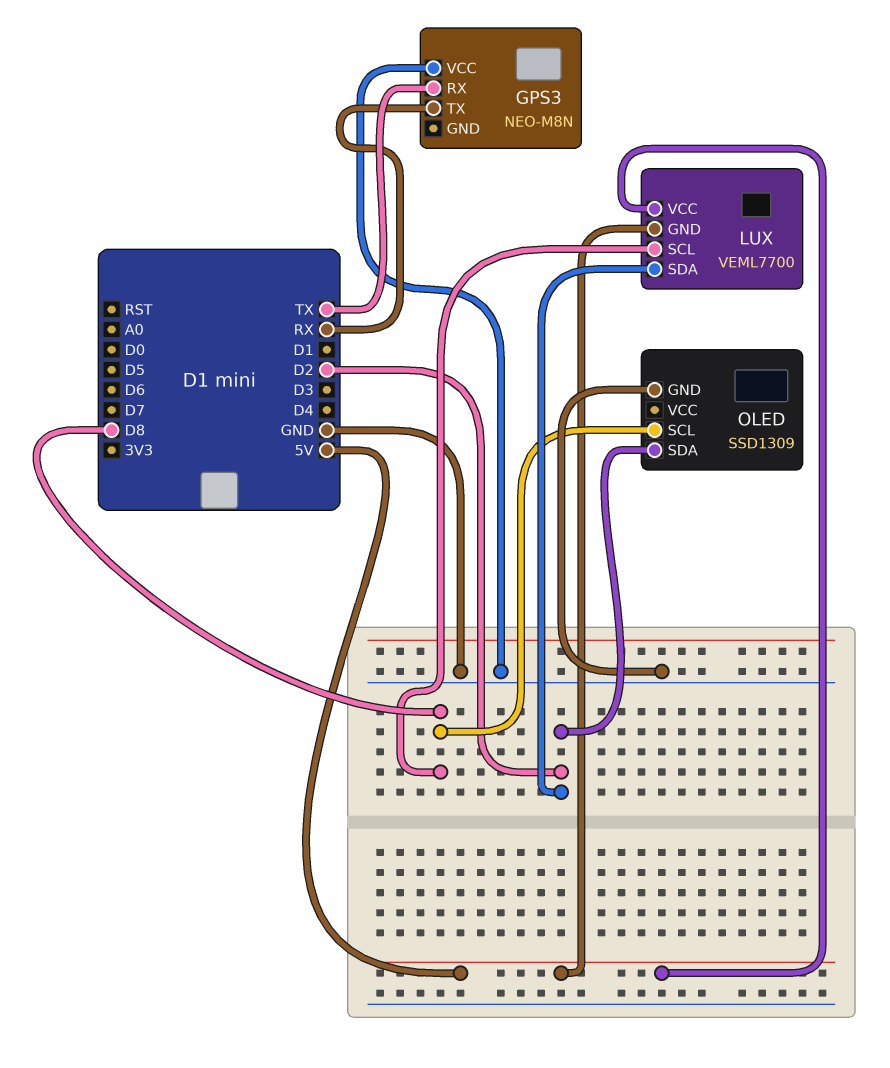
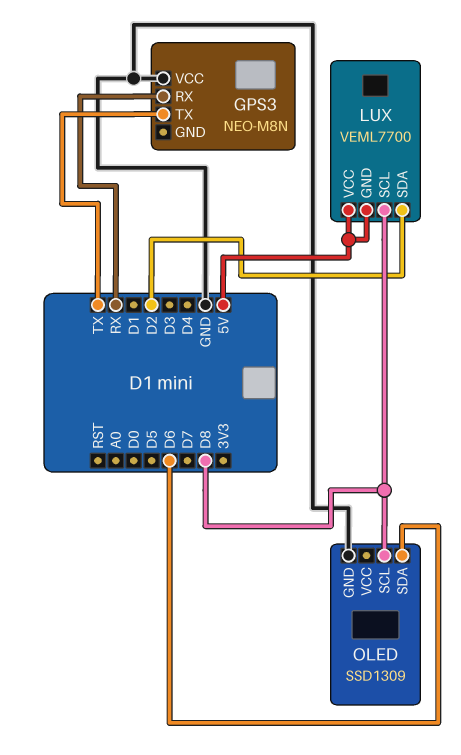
GPS3 pin RX: TX -> RX
GPS3 pin TX: RX -> TX
OLED pin SDA: D2 -> D6

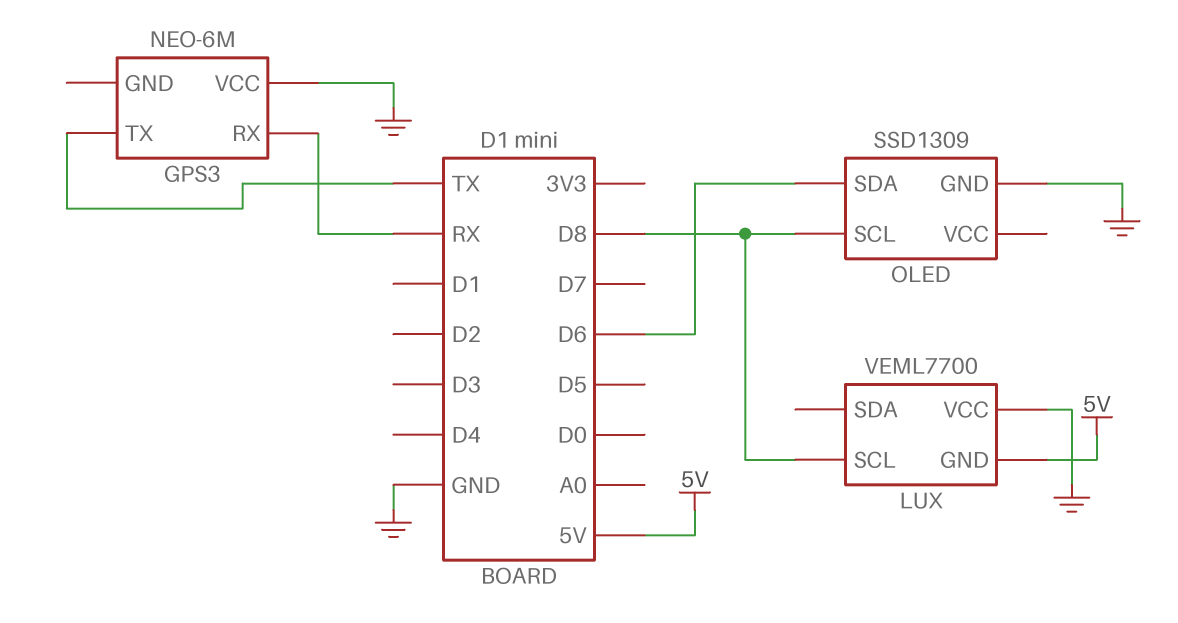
GPS3: NEO-M8N -> NEO-6M
LUX pin SDA: D2 -> none
LUX pin VCC: 5V -> GND

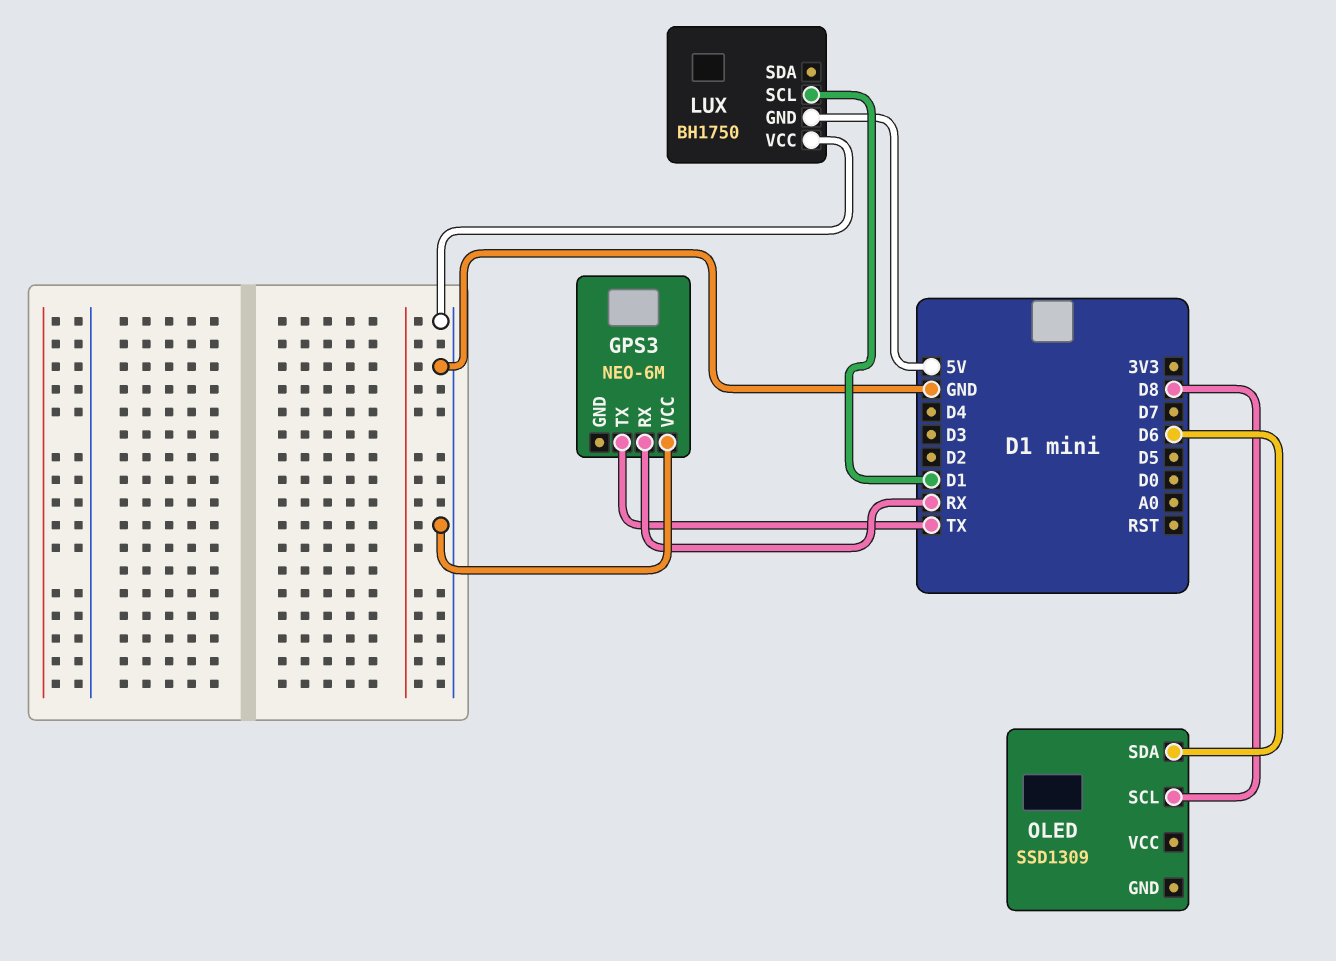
LUX: VEML7700 -> BH1750
LUX pin SCL: D8 -> D1
OLED pin GND: GND -> none

